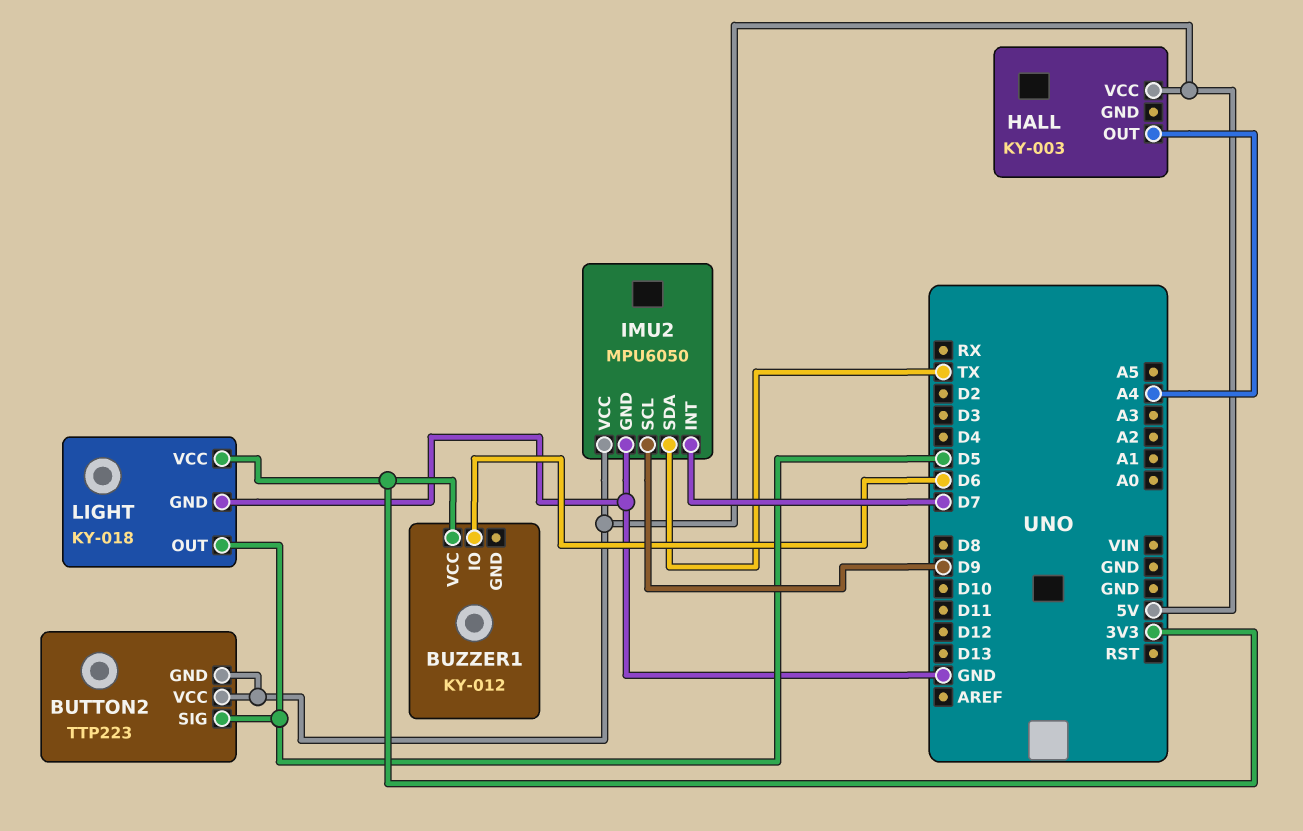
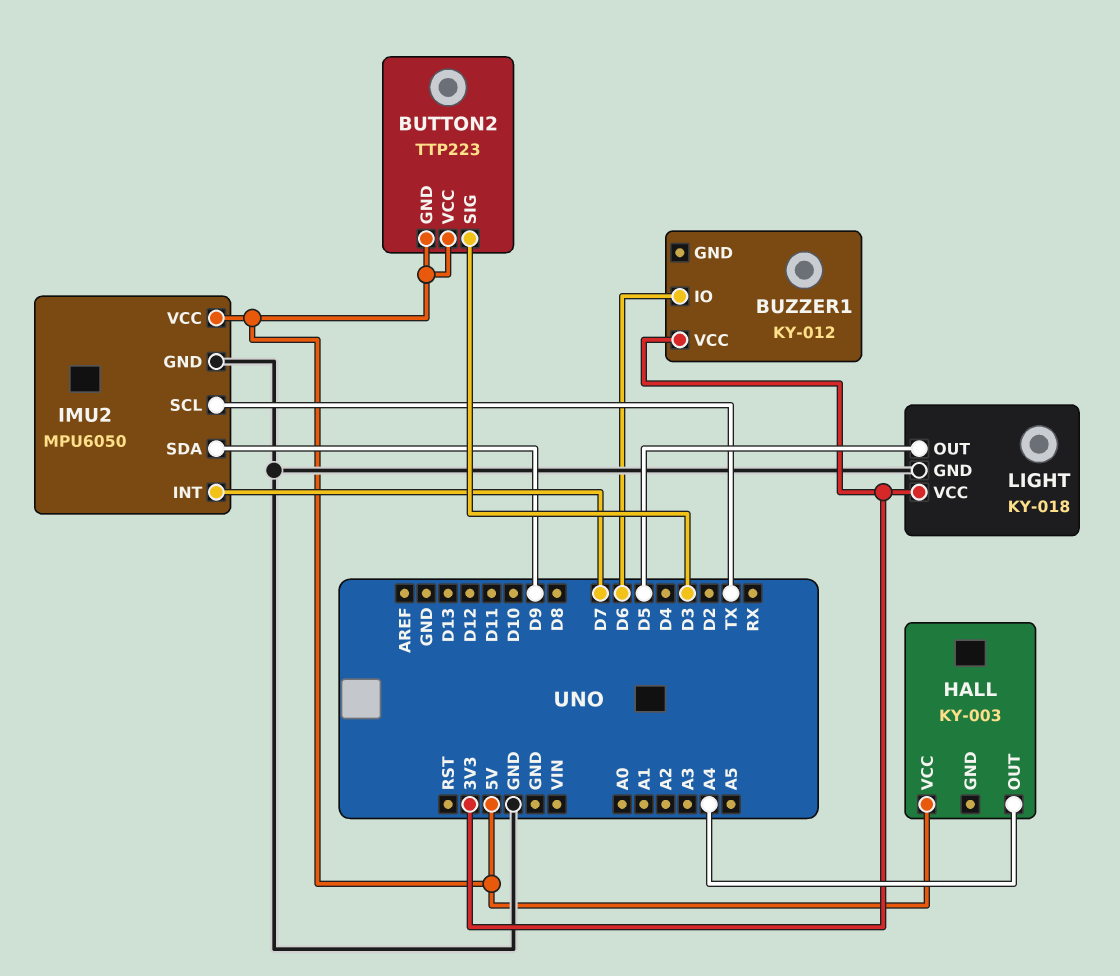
BUTTON2 pin SIG: D5 -> D3
IMU2 pin SCL: D9 -> TX
IMU2 pin SDA: TX -> D9

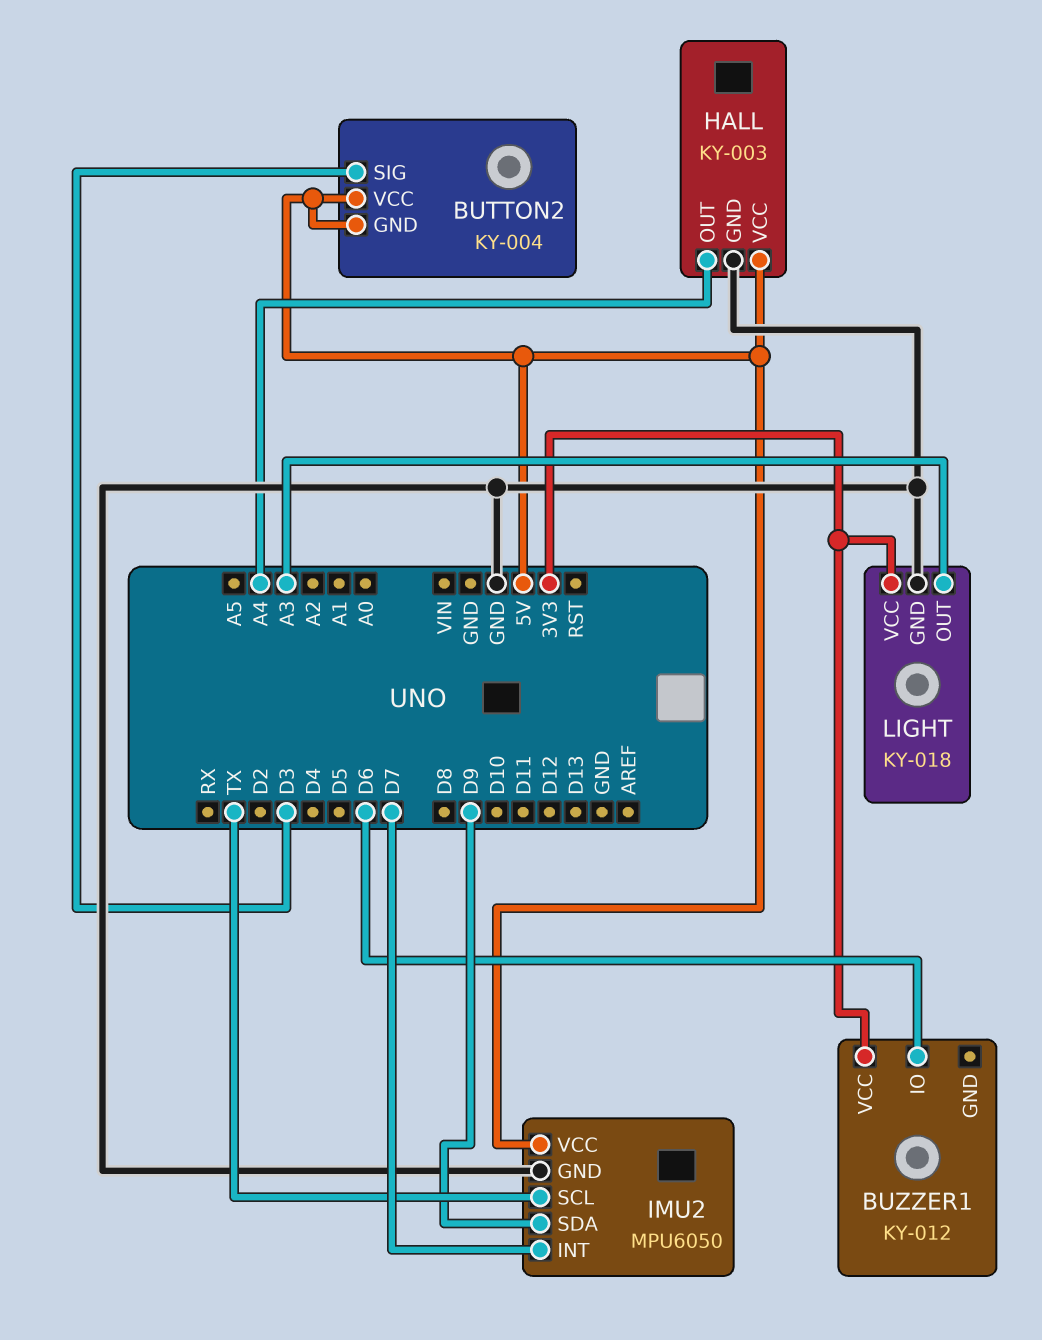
BUTTON2: TTP223 -> KY-004
HALL pin GND: none -> GND
LIGHT pin OUT: D5 -> A3

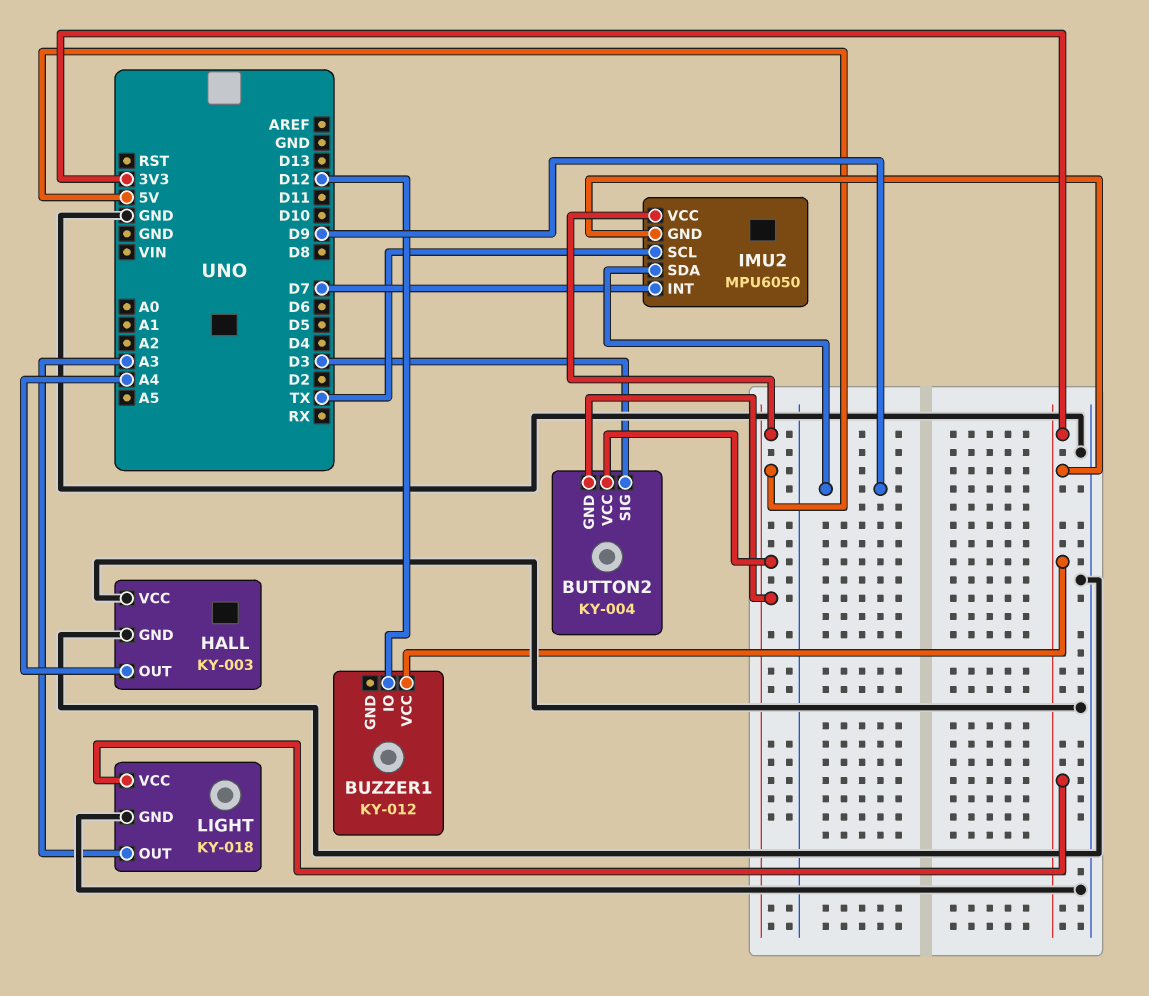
BUZZER1 pin IO: D6 -> D12
HALL pin VCC: 5V -> GND
IMU2 pin GND: GND -> 3V3

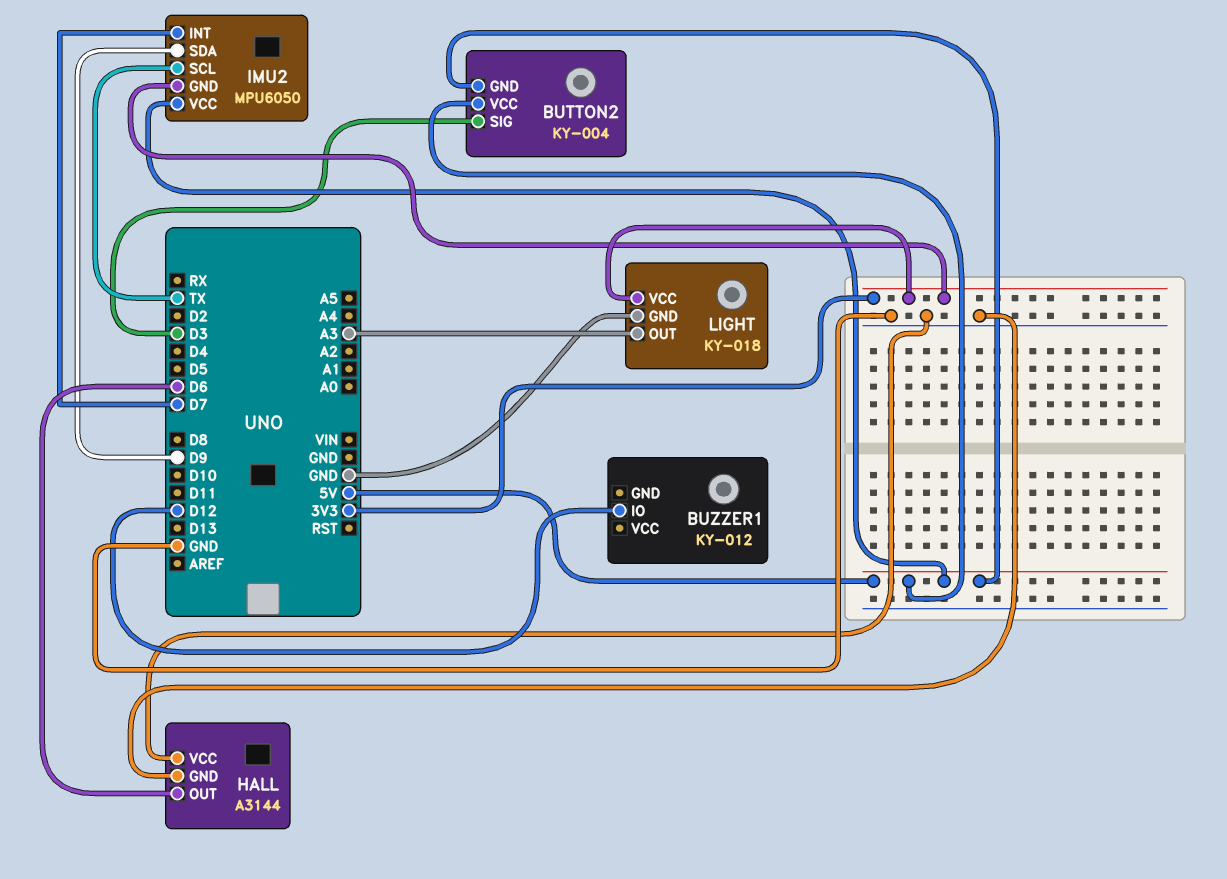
BUZZER1 pin VCC: 3V3 -> none
HALL: KY-003 -> A3144
HALL pin OUT: A4 -> D6

